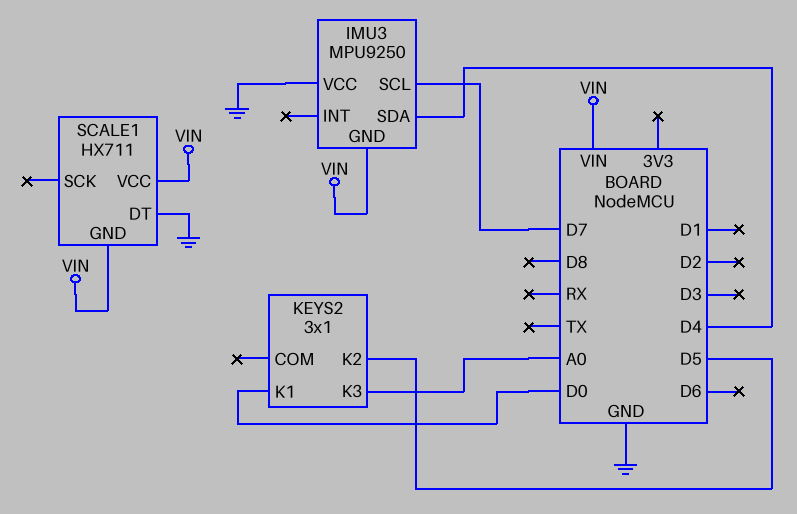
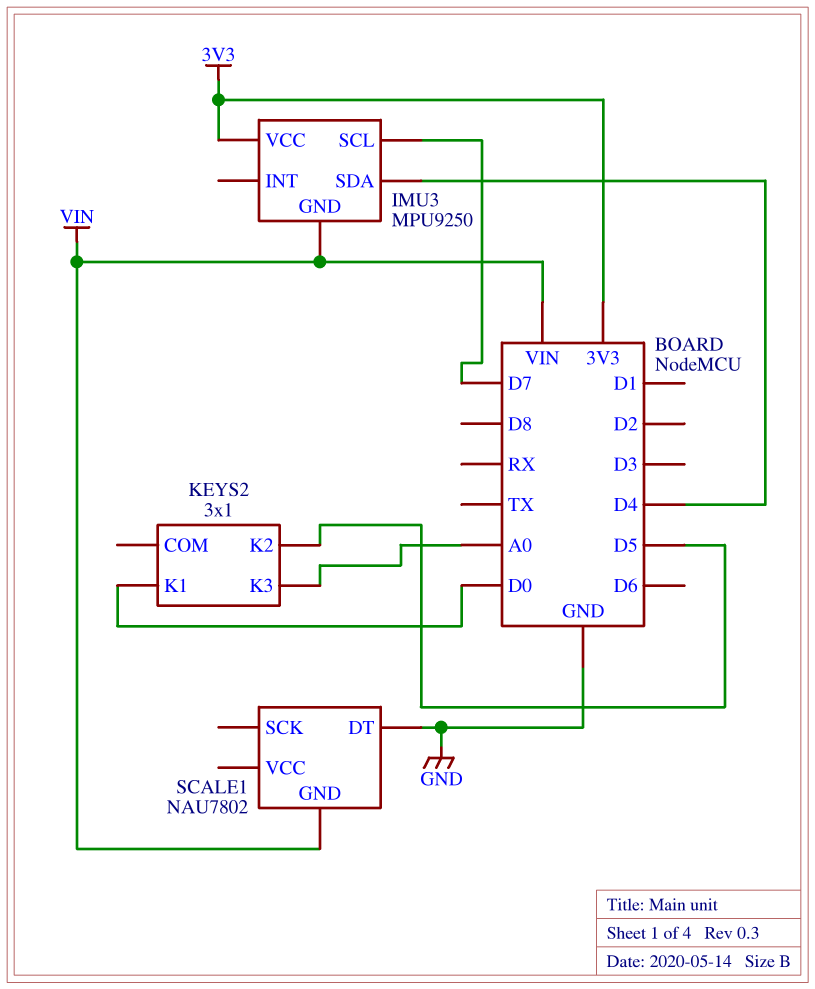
IMU3 pin VCC: GND -> 3V3
SCALE1: HX711 -> NAU7802
SCALE1 pin VCC: VIN -> none

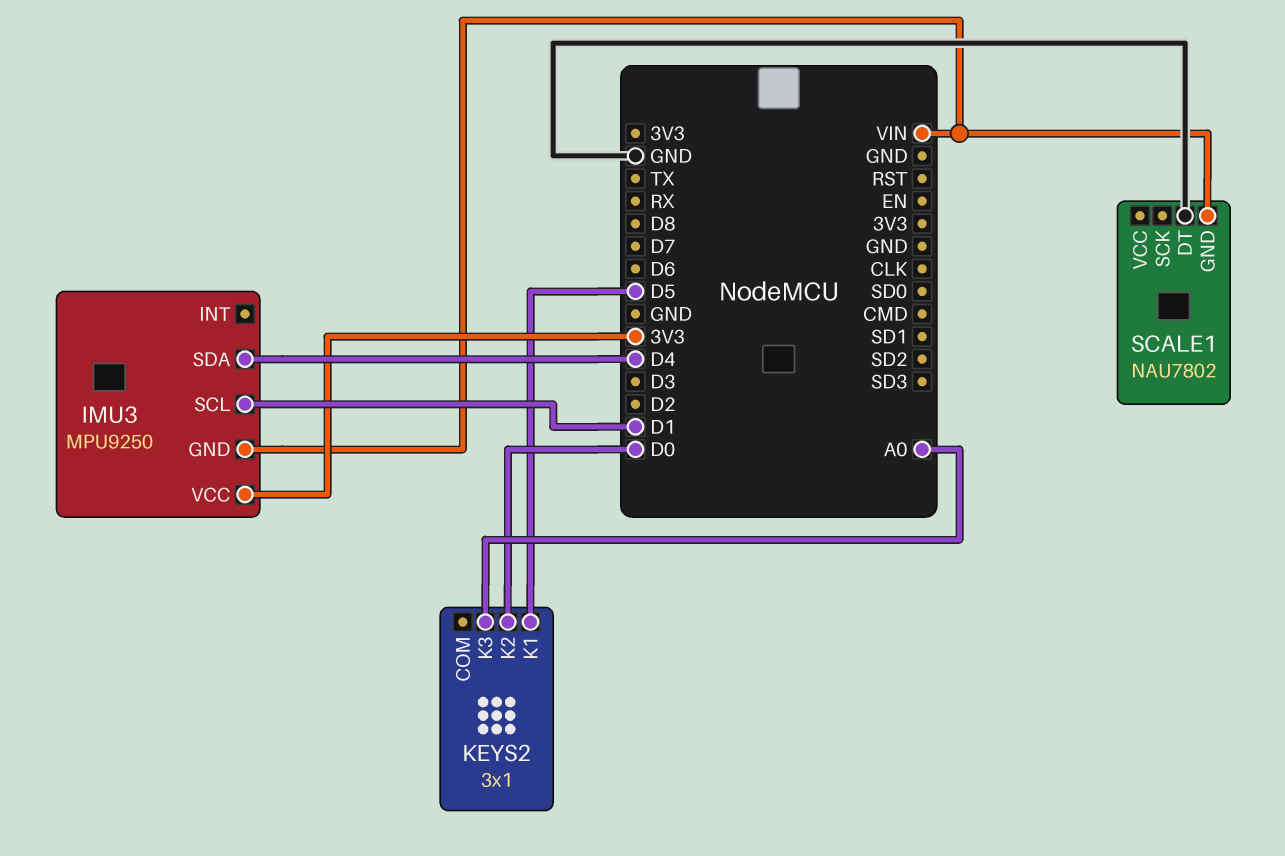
IMU3 pin SCL: D7 -> D1
KEYS2 pin K1: D0 -> D5
KEYS2 pin K2: D5 -> D0

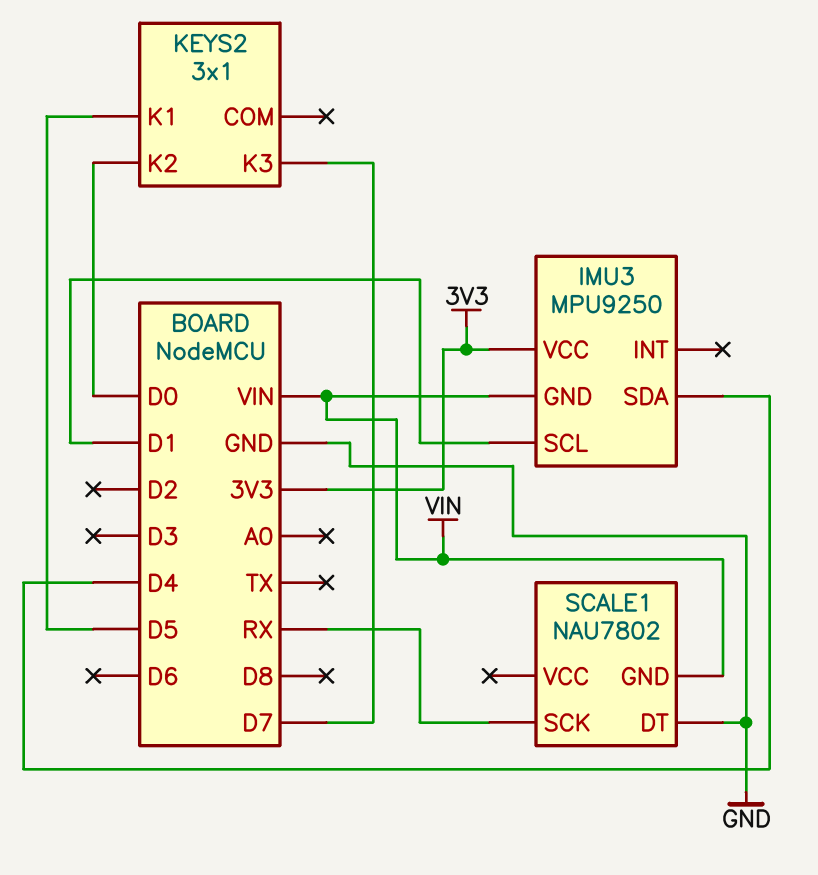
KEYS2 pin K3: A0 -> D7
SCALE1 pin SCK: none -> RX

